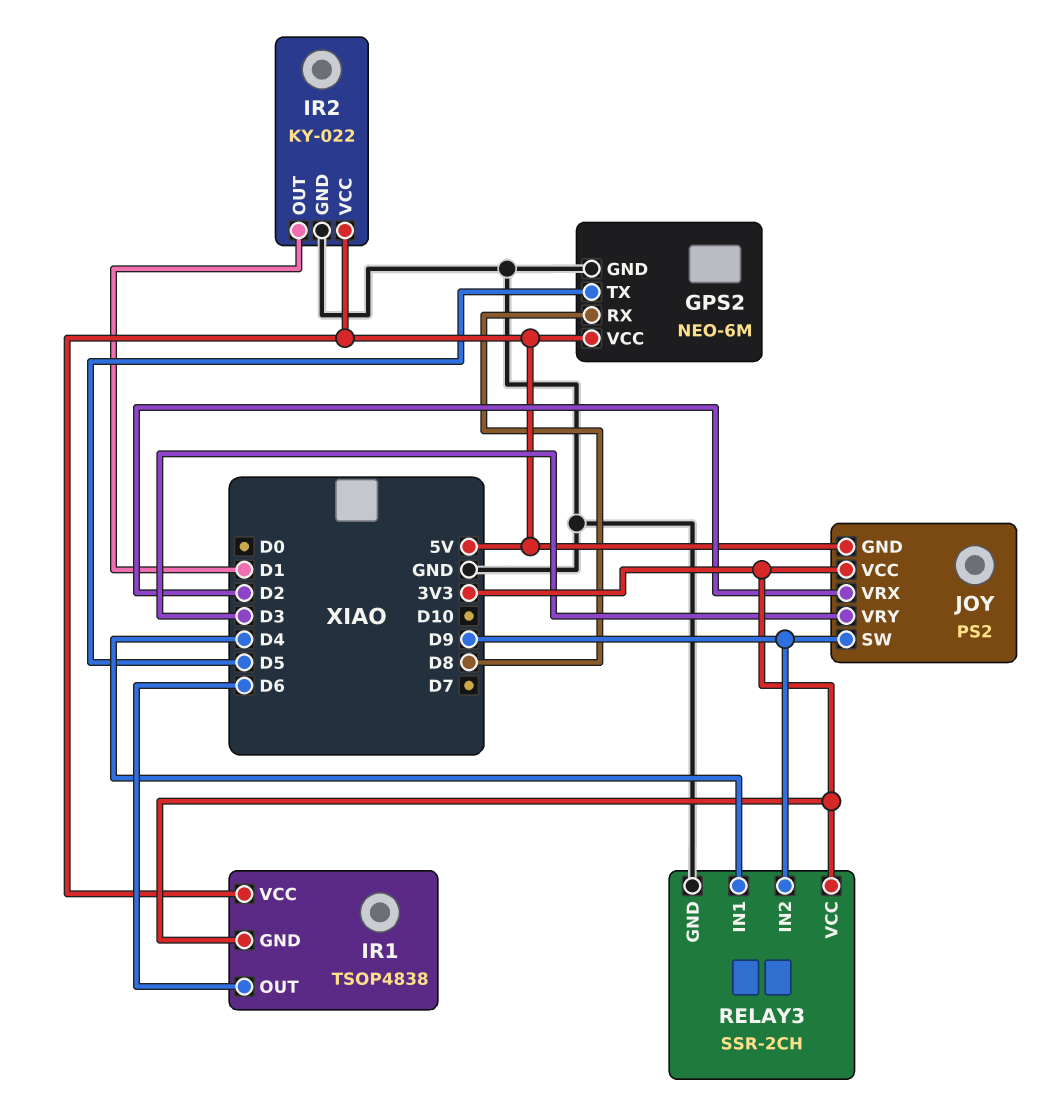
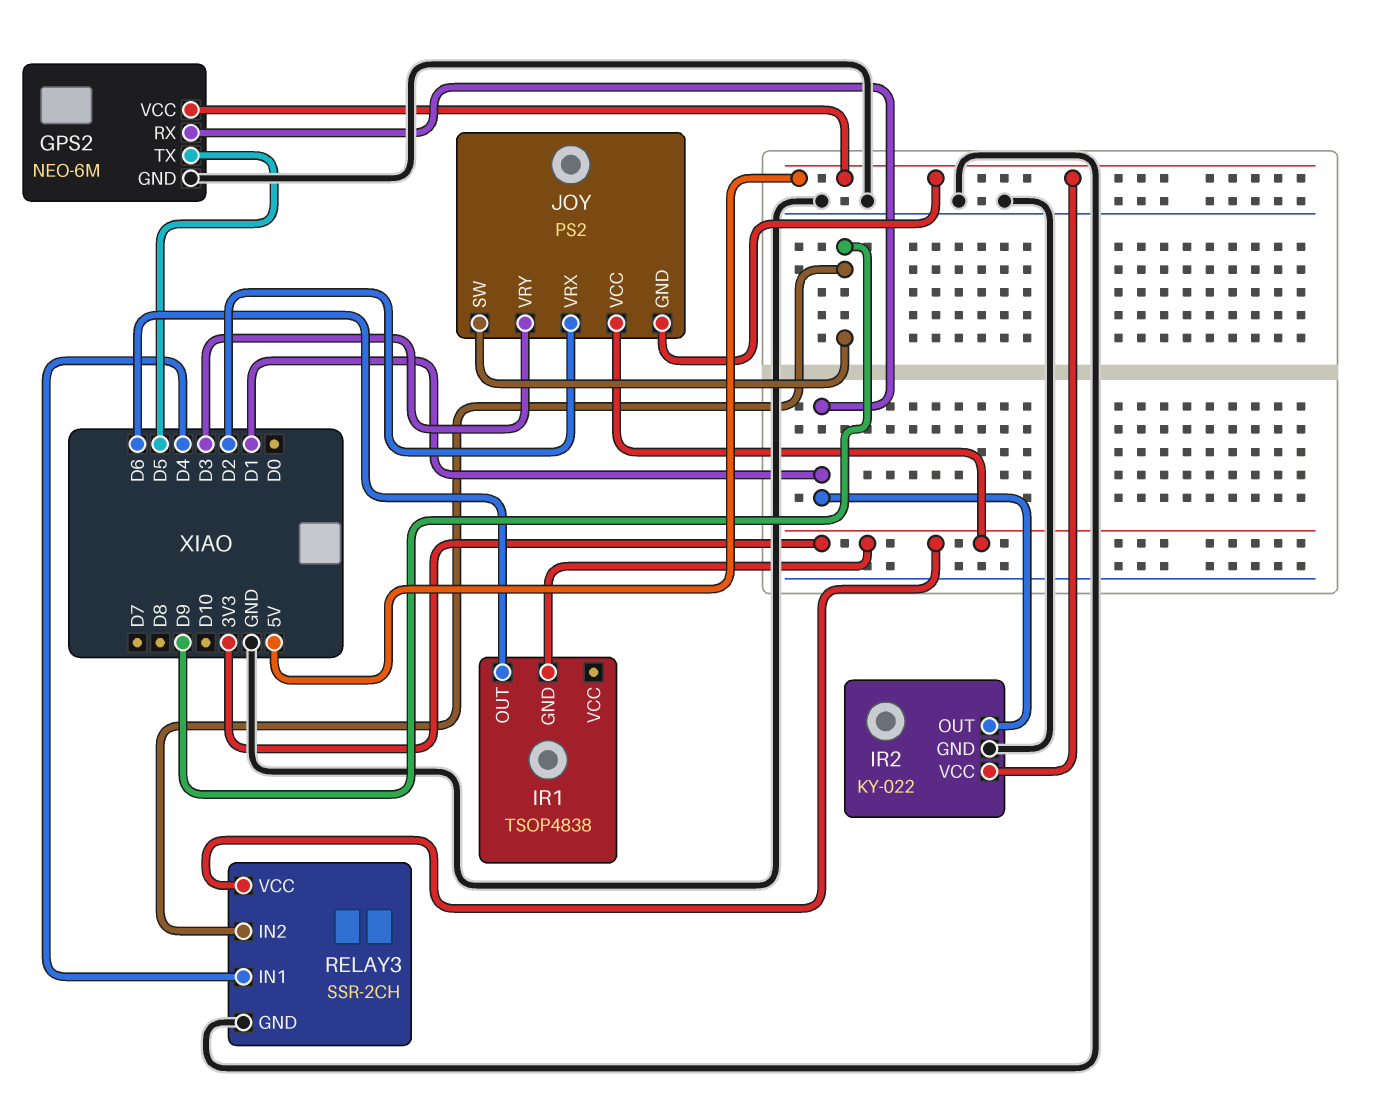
GPS2 pin RX: D8 -> D1
IR1 pin VCC: 5V -> none

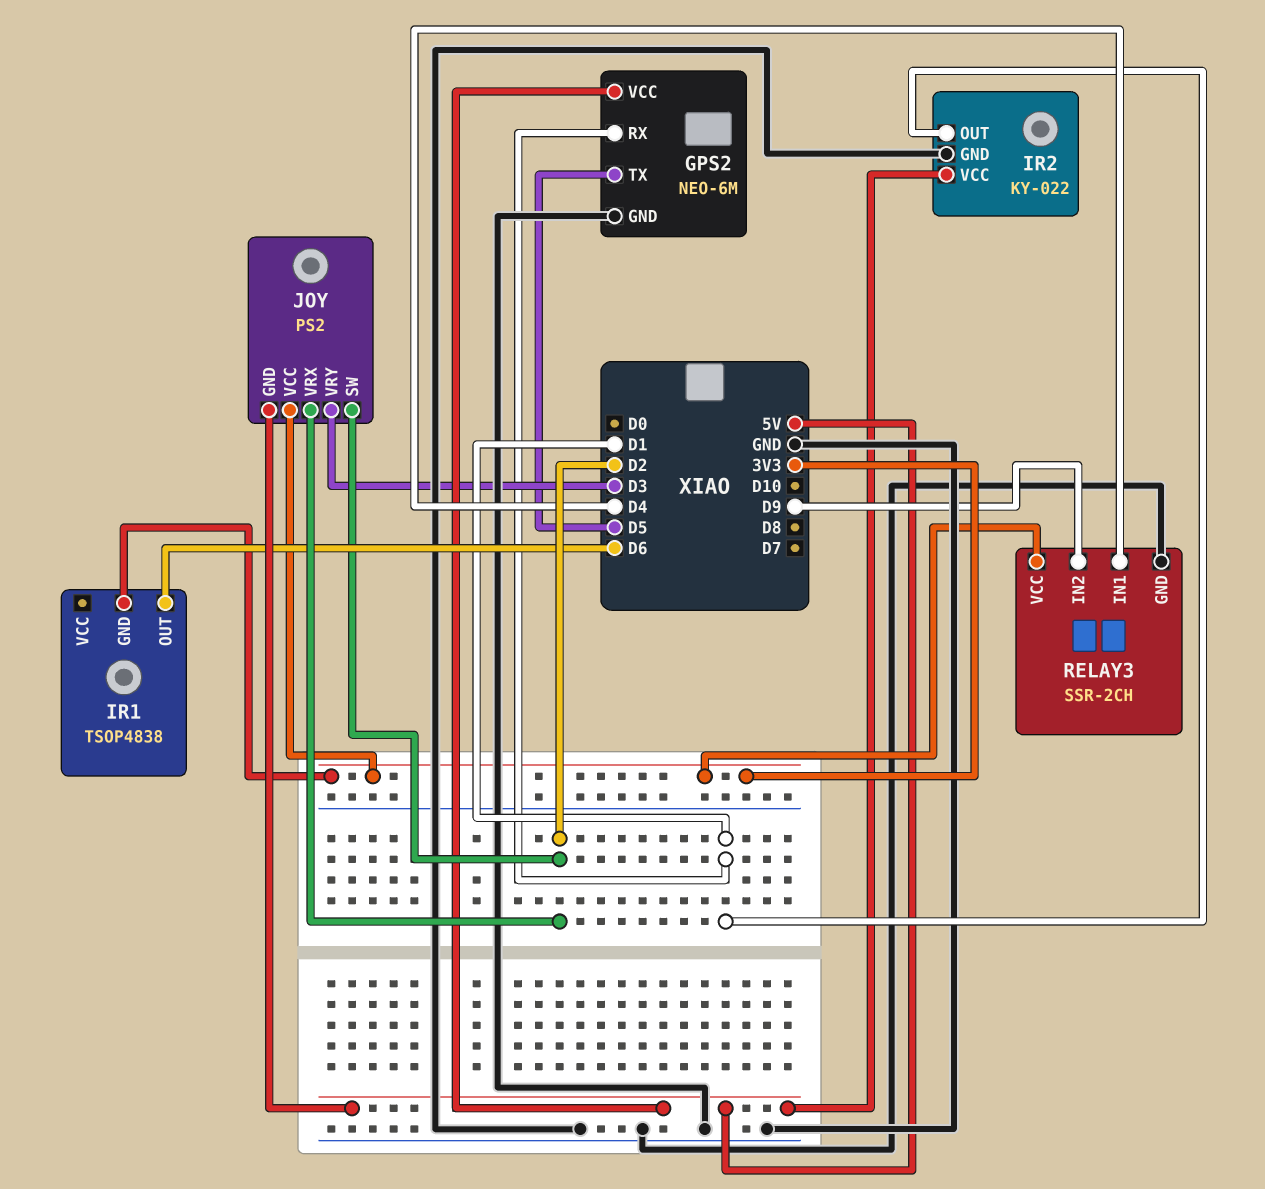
JOY pin SW: D9 -> D2

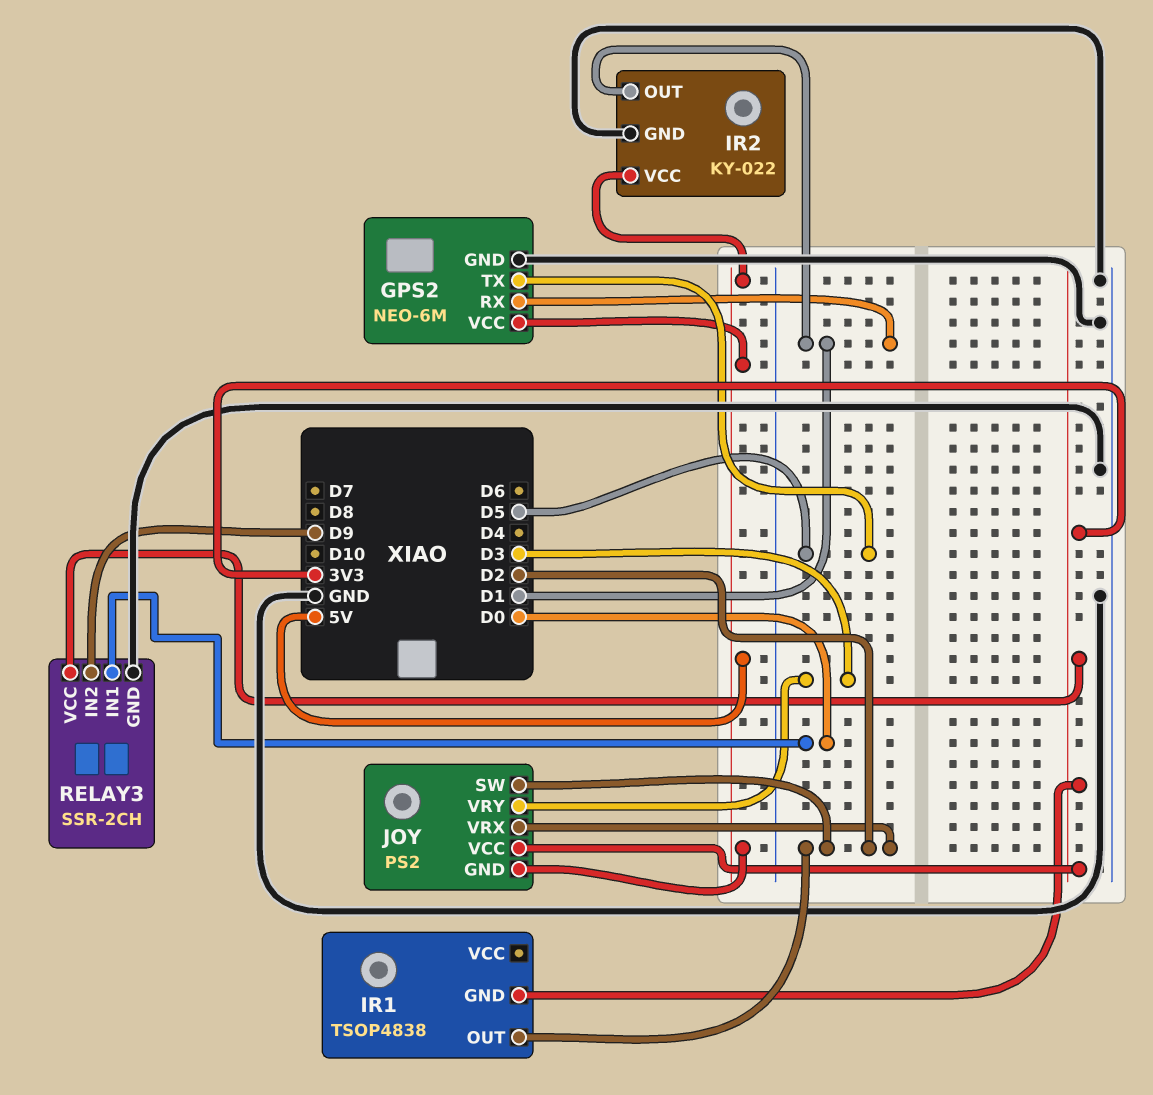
IR1 pin OUT: D6 -> D2
RELAY3 pin IN1: D4 -> D0

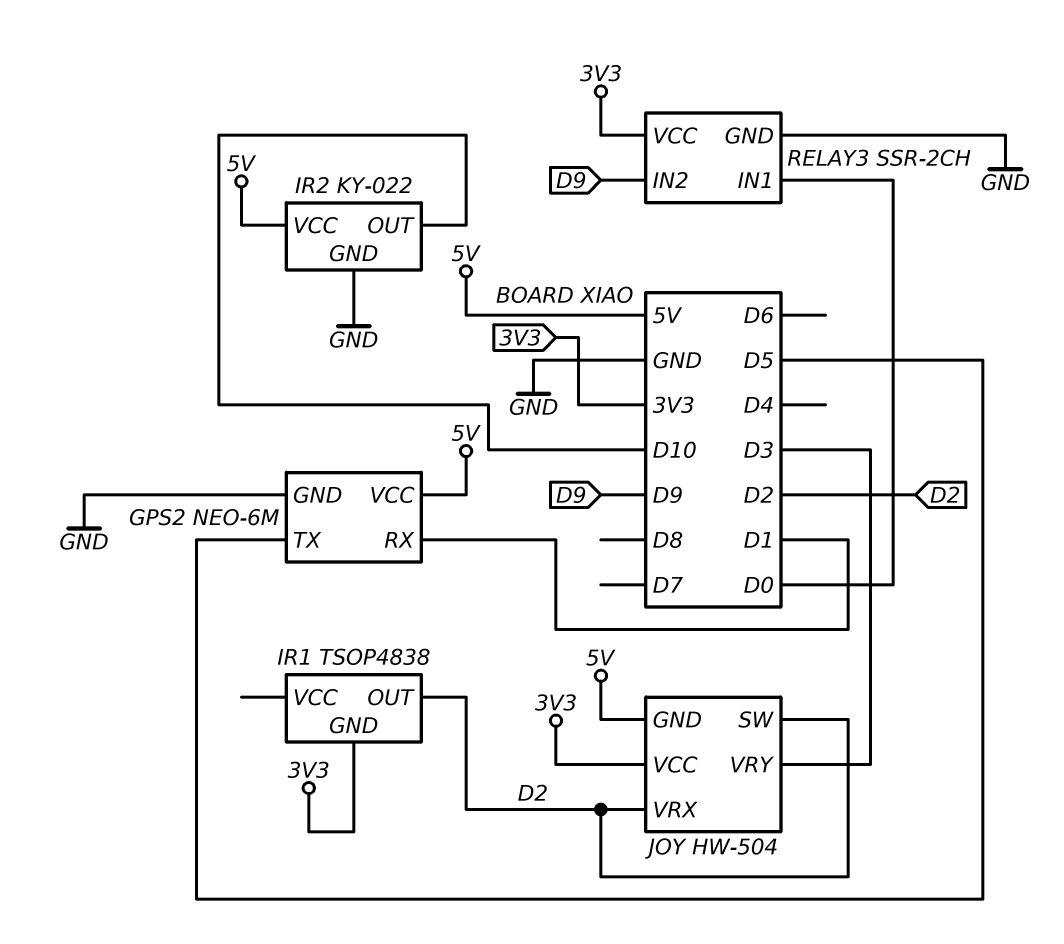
IR2 pin OUT: D1 -> D10
JOY: PS2 -> HW-504

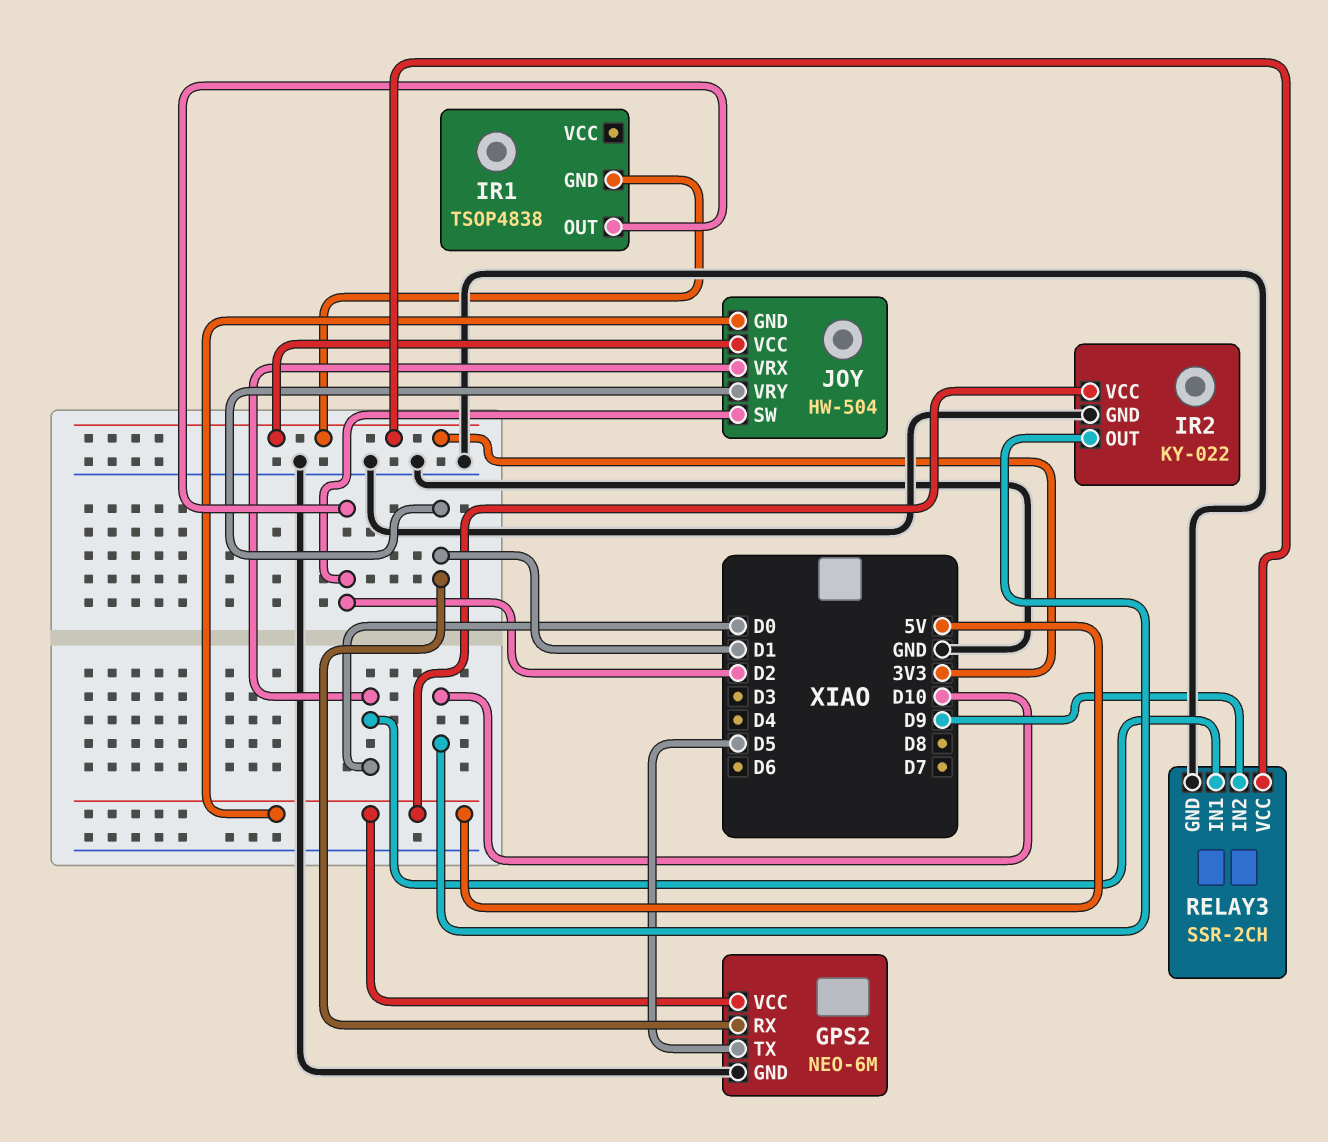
JOY pin VRX: D2 -> D0
JOY pin VRY: D3 -> D1

